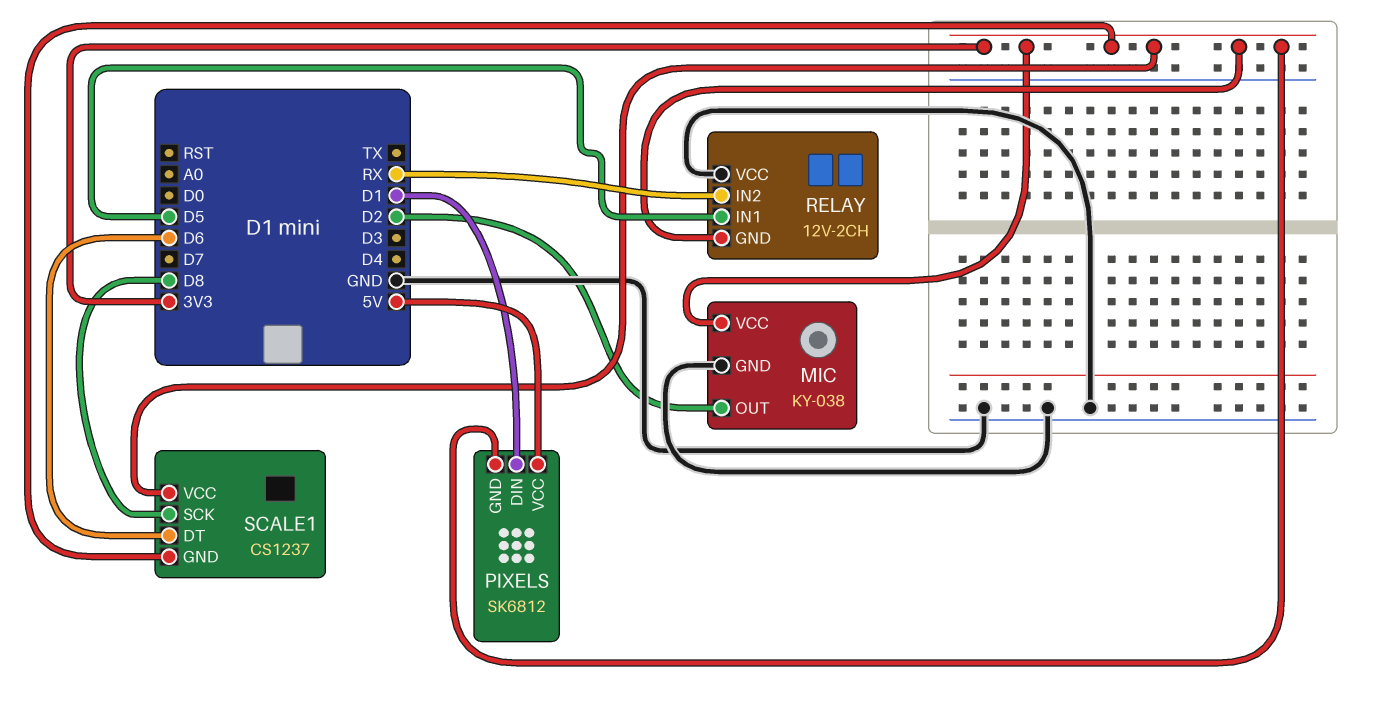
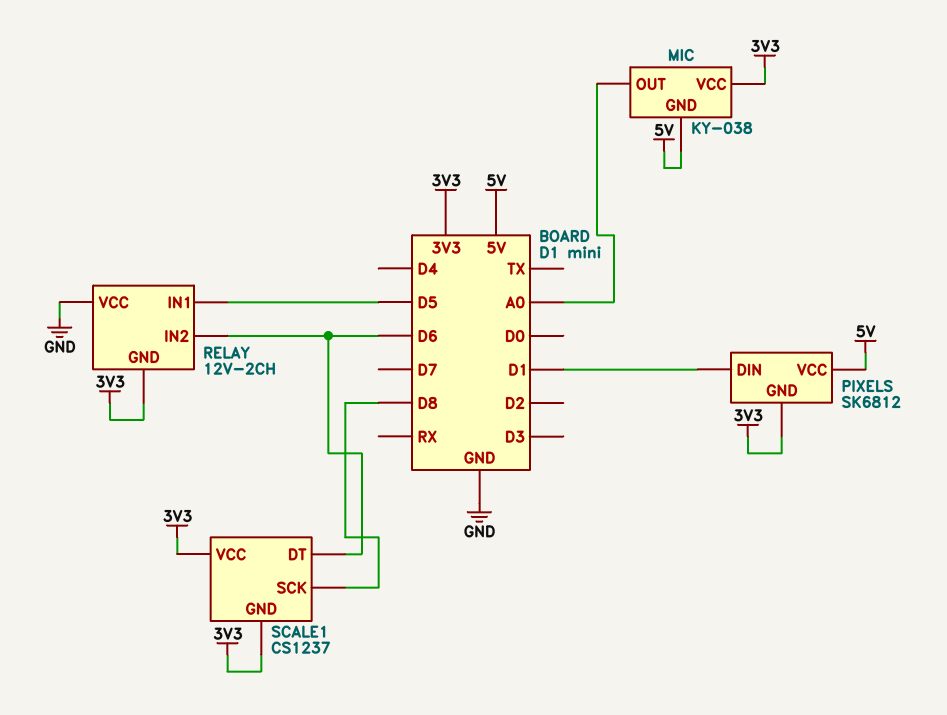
MIC pin GND: GND -> 5V
MIC pin OUT: D2 -> A0
RELAY pin IN2: RX -> D6

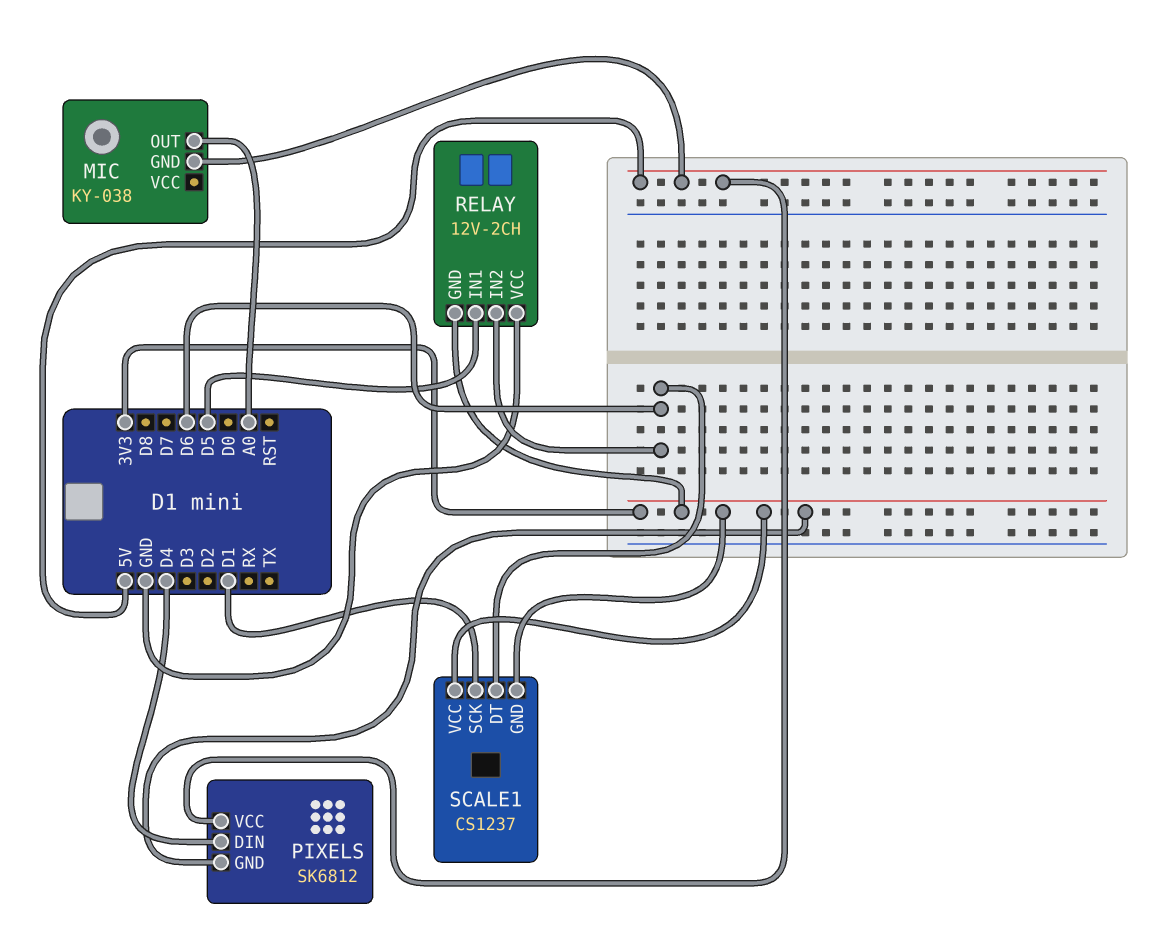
MIC pin VCC: 3V3 -> none
PIXELS pin DIN: D1 -> D4
SCALE1 pin SCK: D8 -> D1

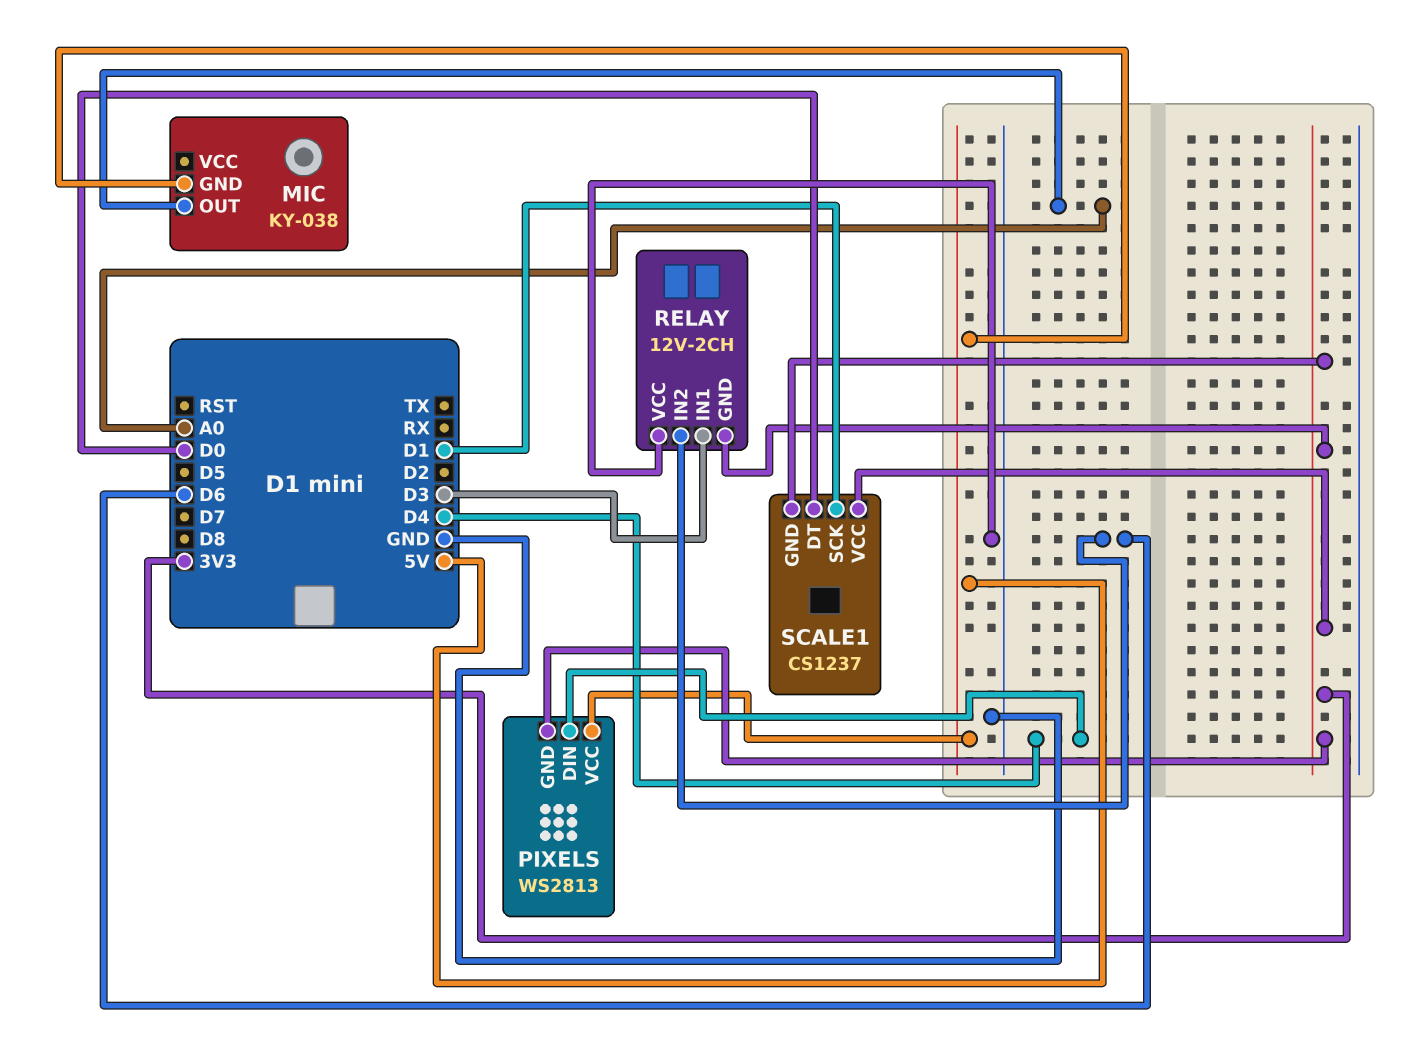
PIXELS: SK6812 -> WS2813
RELAY pin IN1: D5 -> D3
SCALE1 pin DT: D6 -> D0

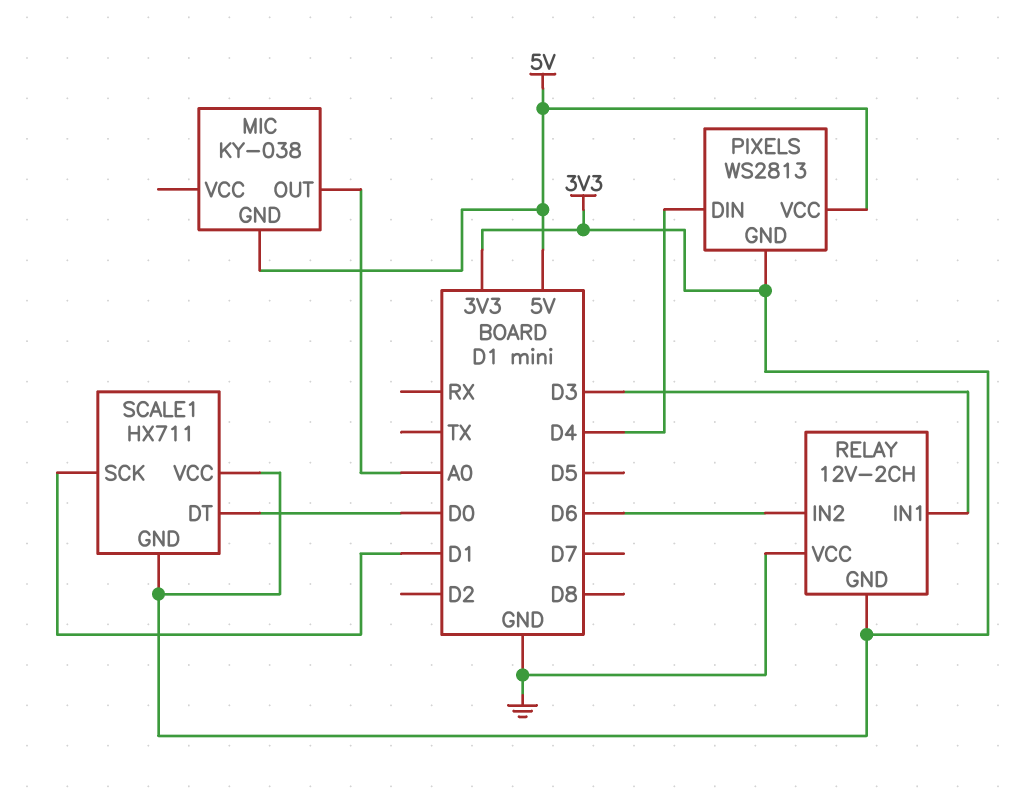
SCALE1: CS1237 -> HX711

